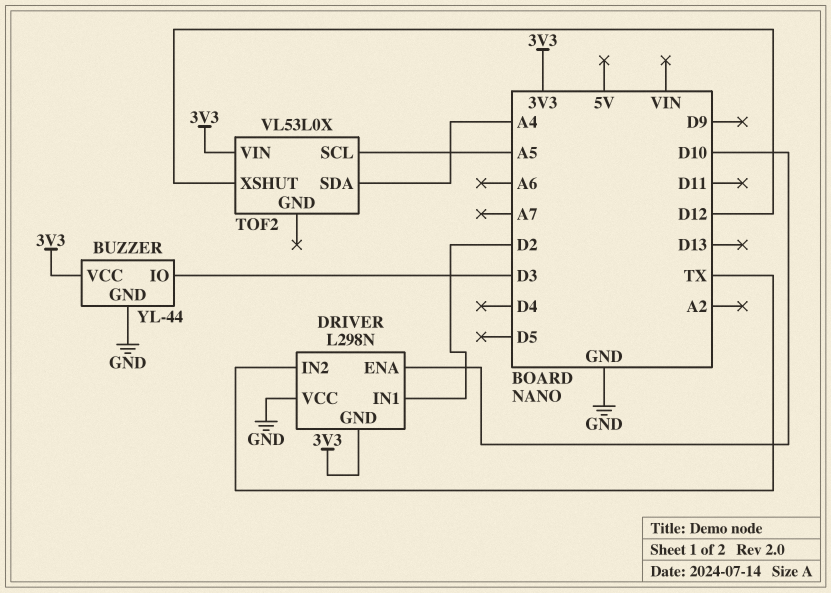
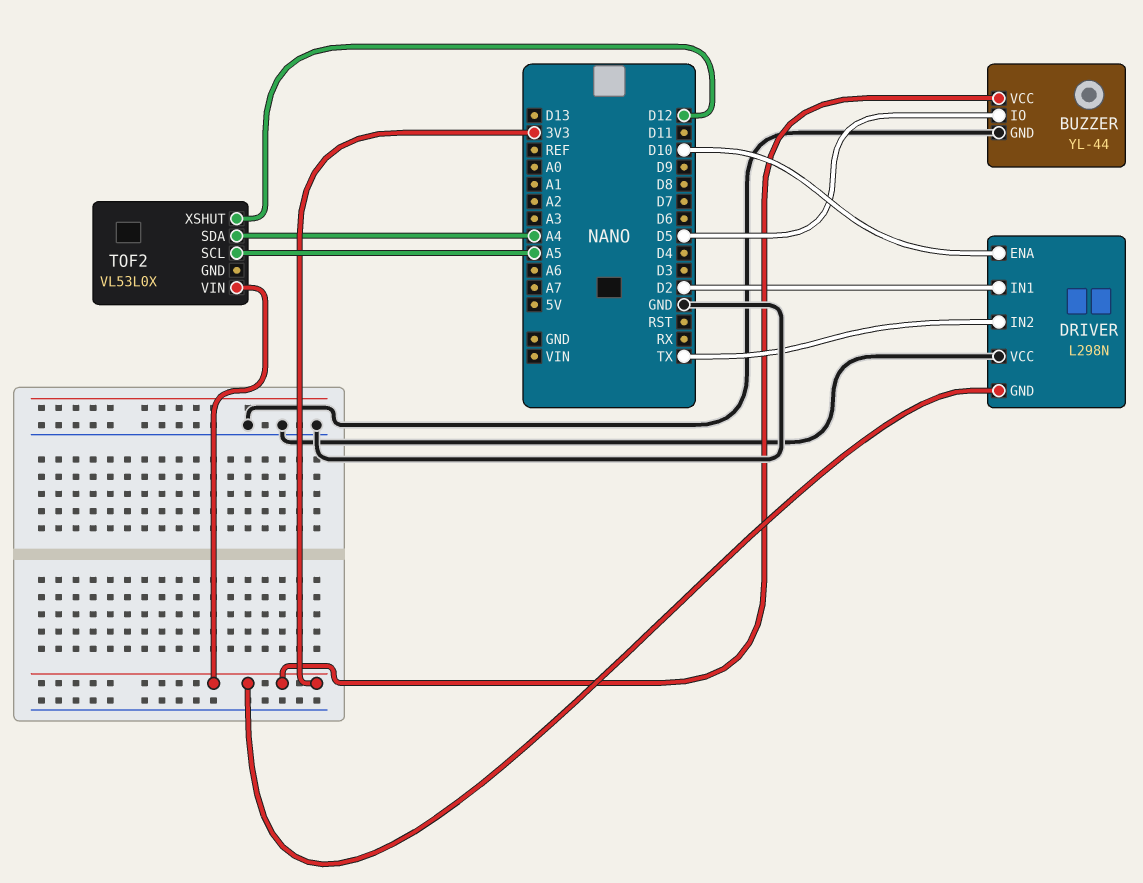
BUZZER pin IO: D3 -> D5

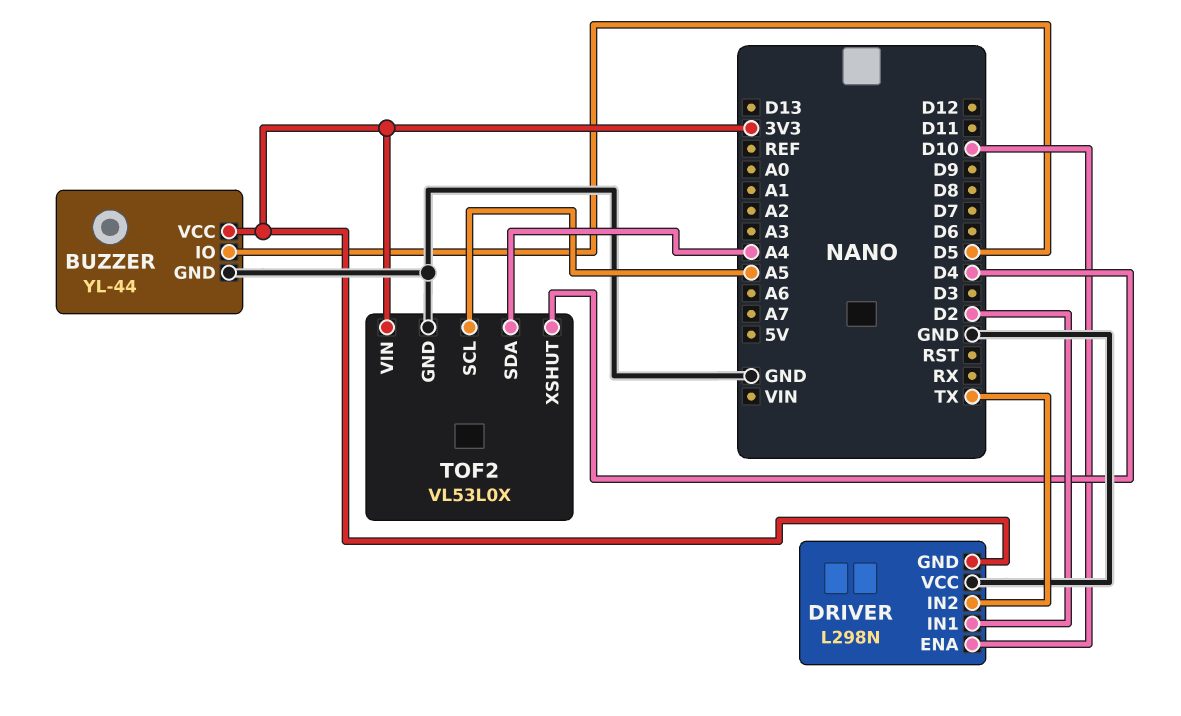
TOF2 pin GND: none -> GND
TOF2 pin XSHUT: D12 -> D4

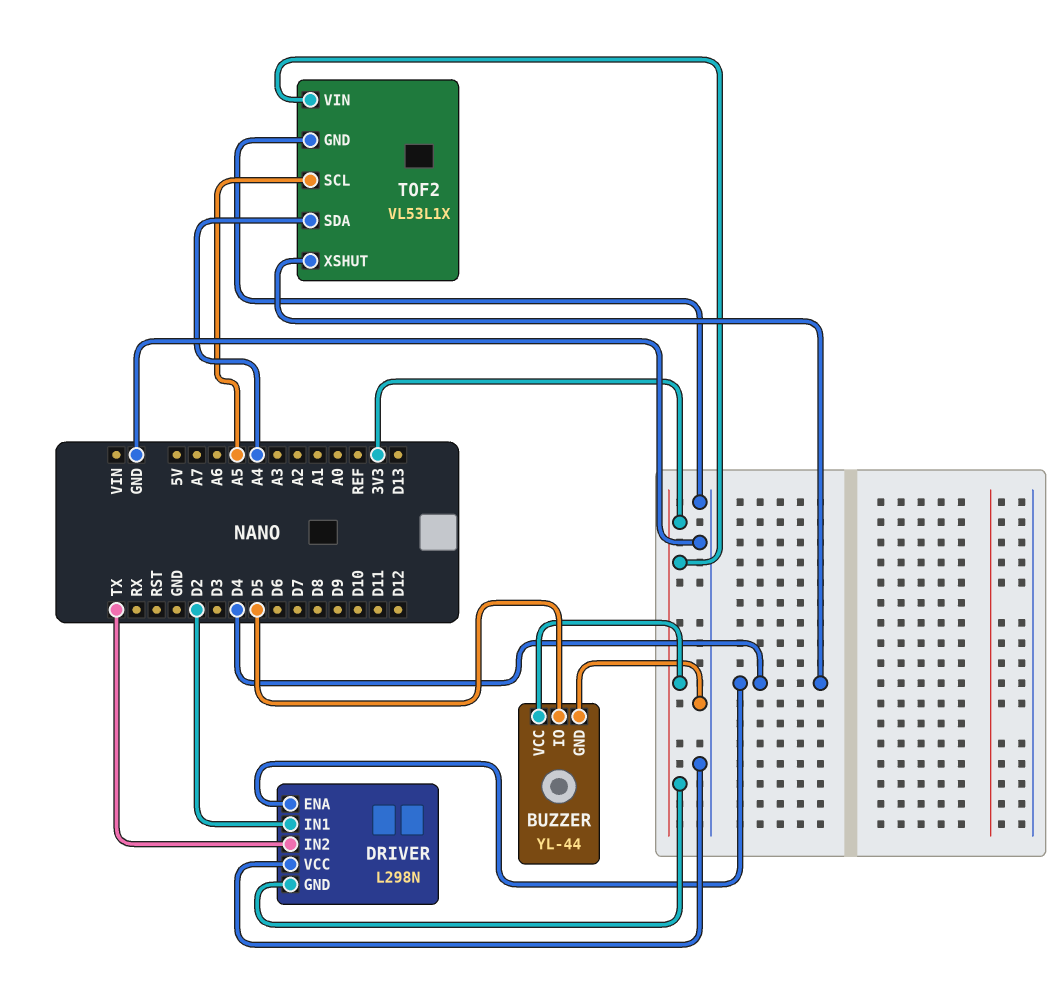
DRIVER pin ENA: D10 -> D4
TOF2: VL53L0X -> VL53L1X

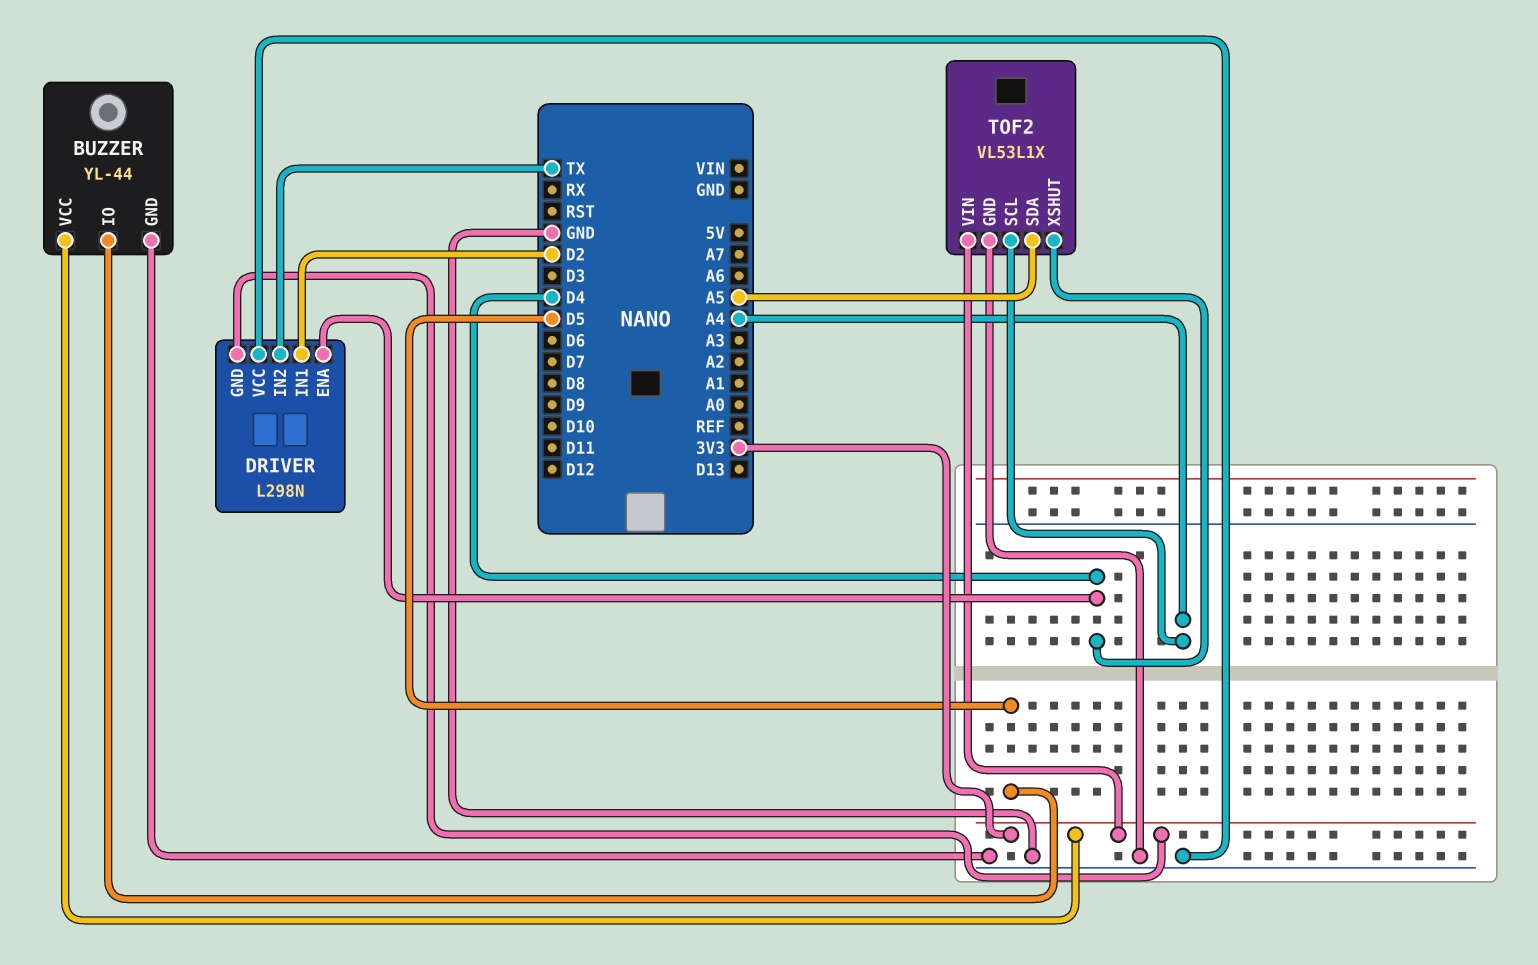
TOF2 pin SCL: A5 -> A4
TOF2 pin SDA: A4 -> A5

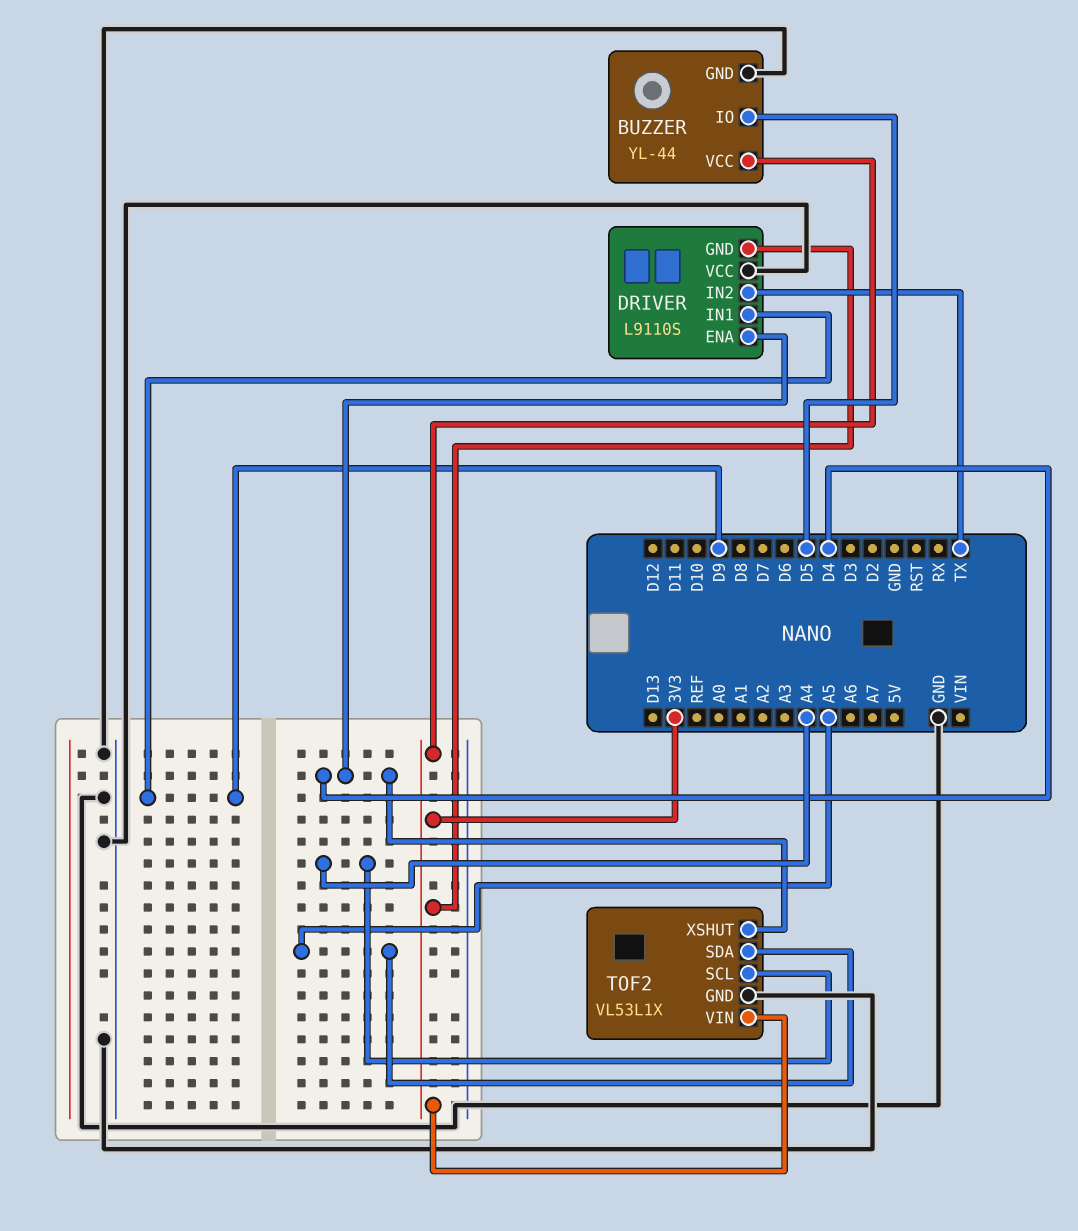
DRIVER: L298N -> L9110S
DRIVER pin IN1: D2 -> D9

